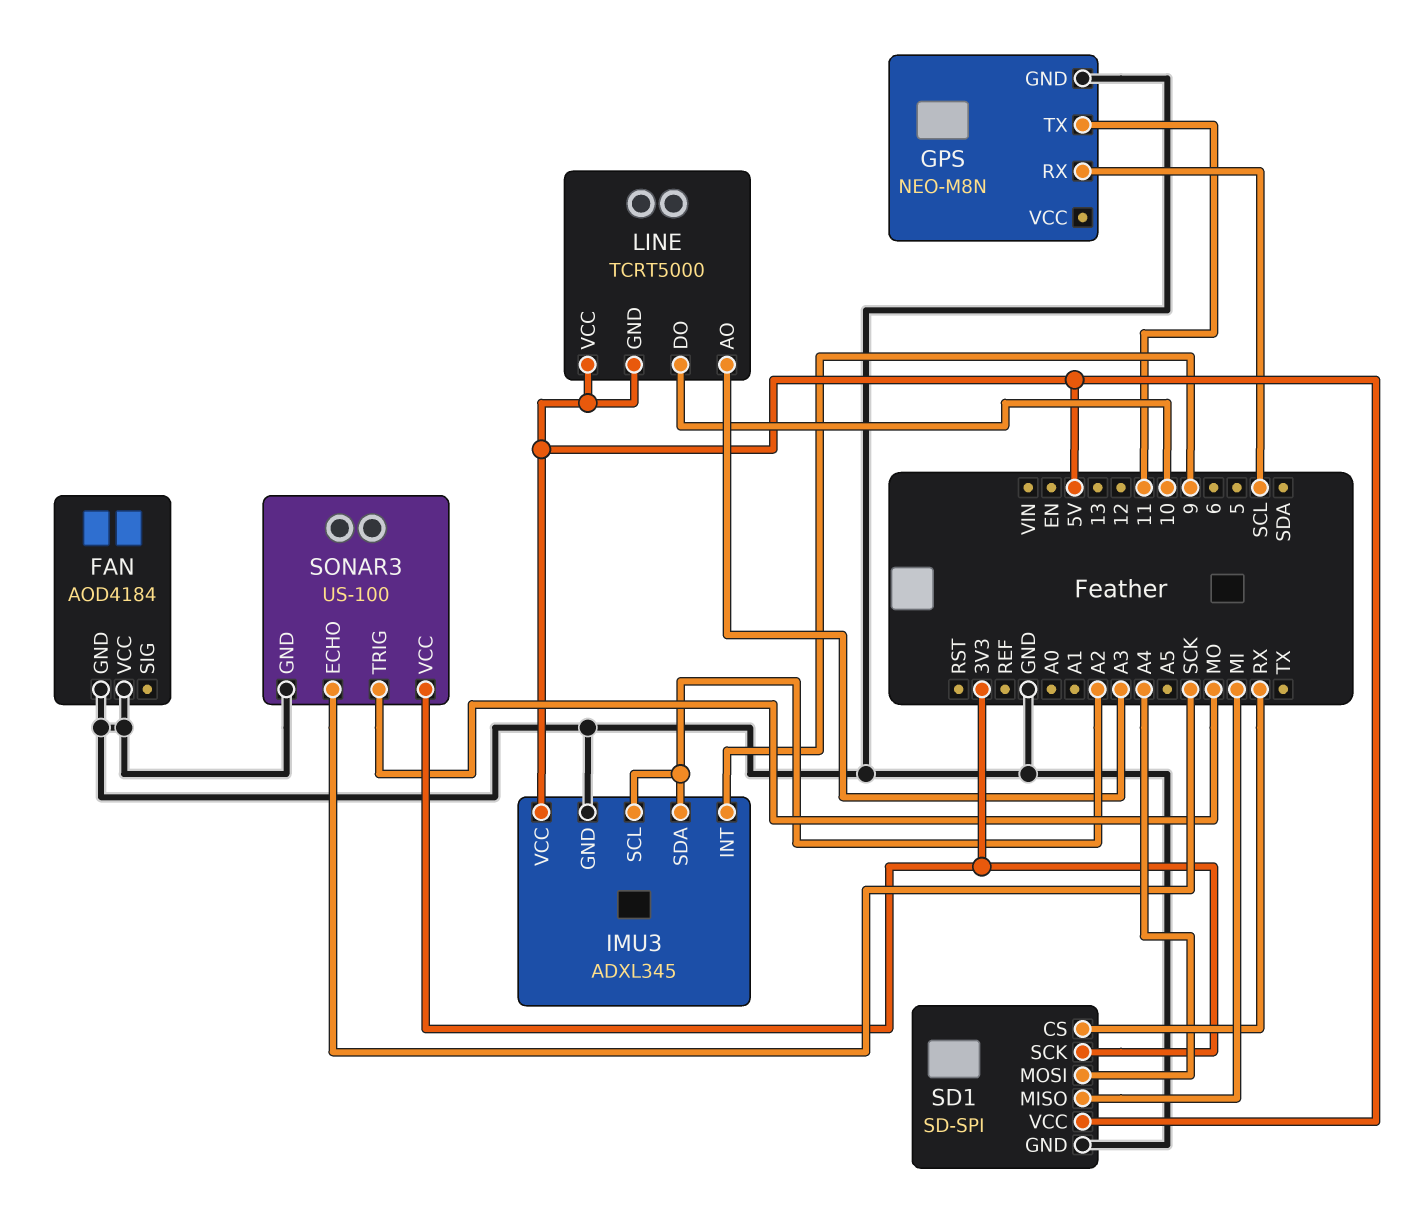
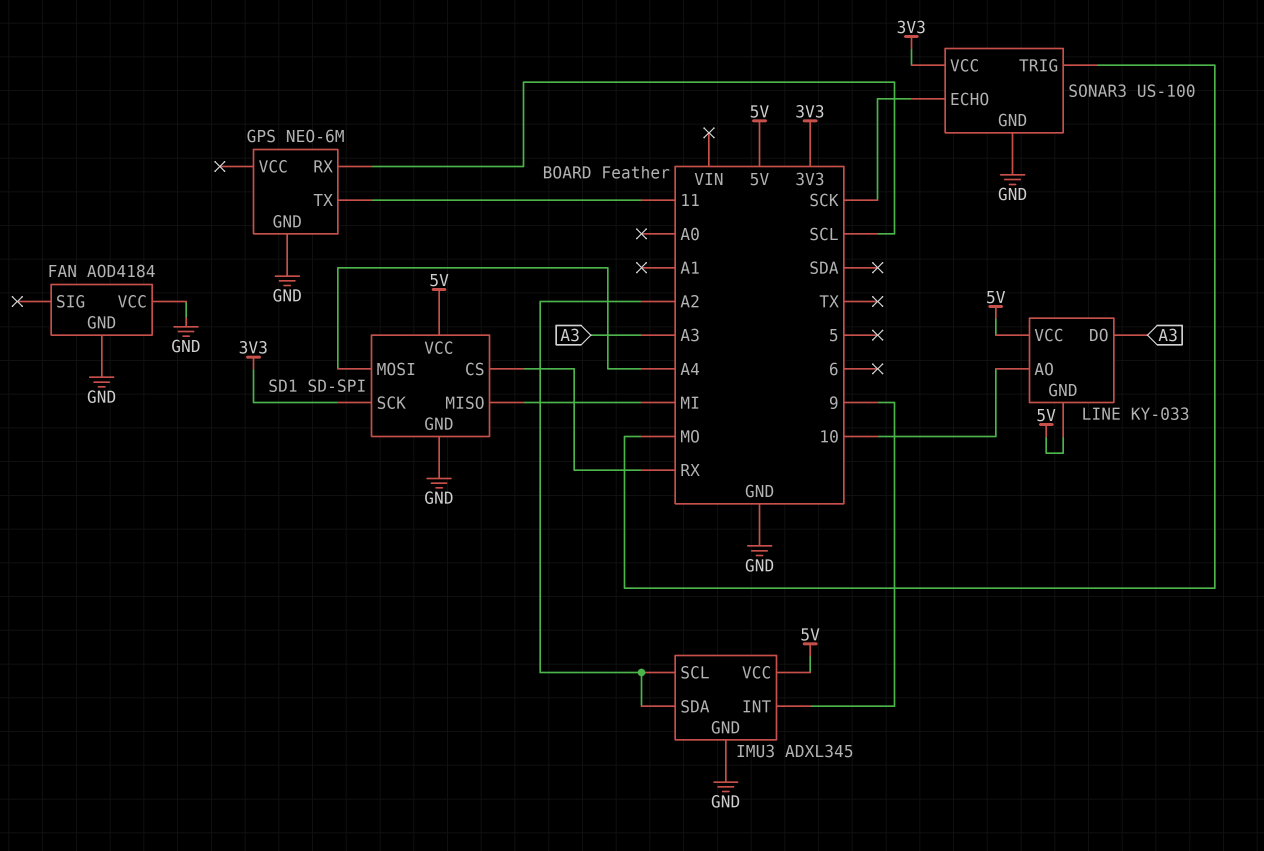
GPS: NEO-M8N -> NEO-6M
LINE: TCRT5000 -> KY-033
LINE pin AO: A3 -> 10
LINE pin DO: 10 -> A3

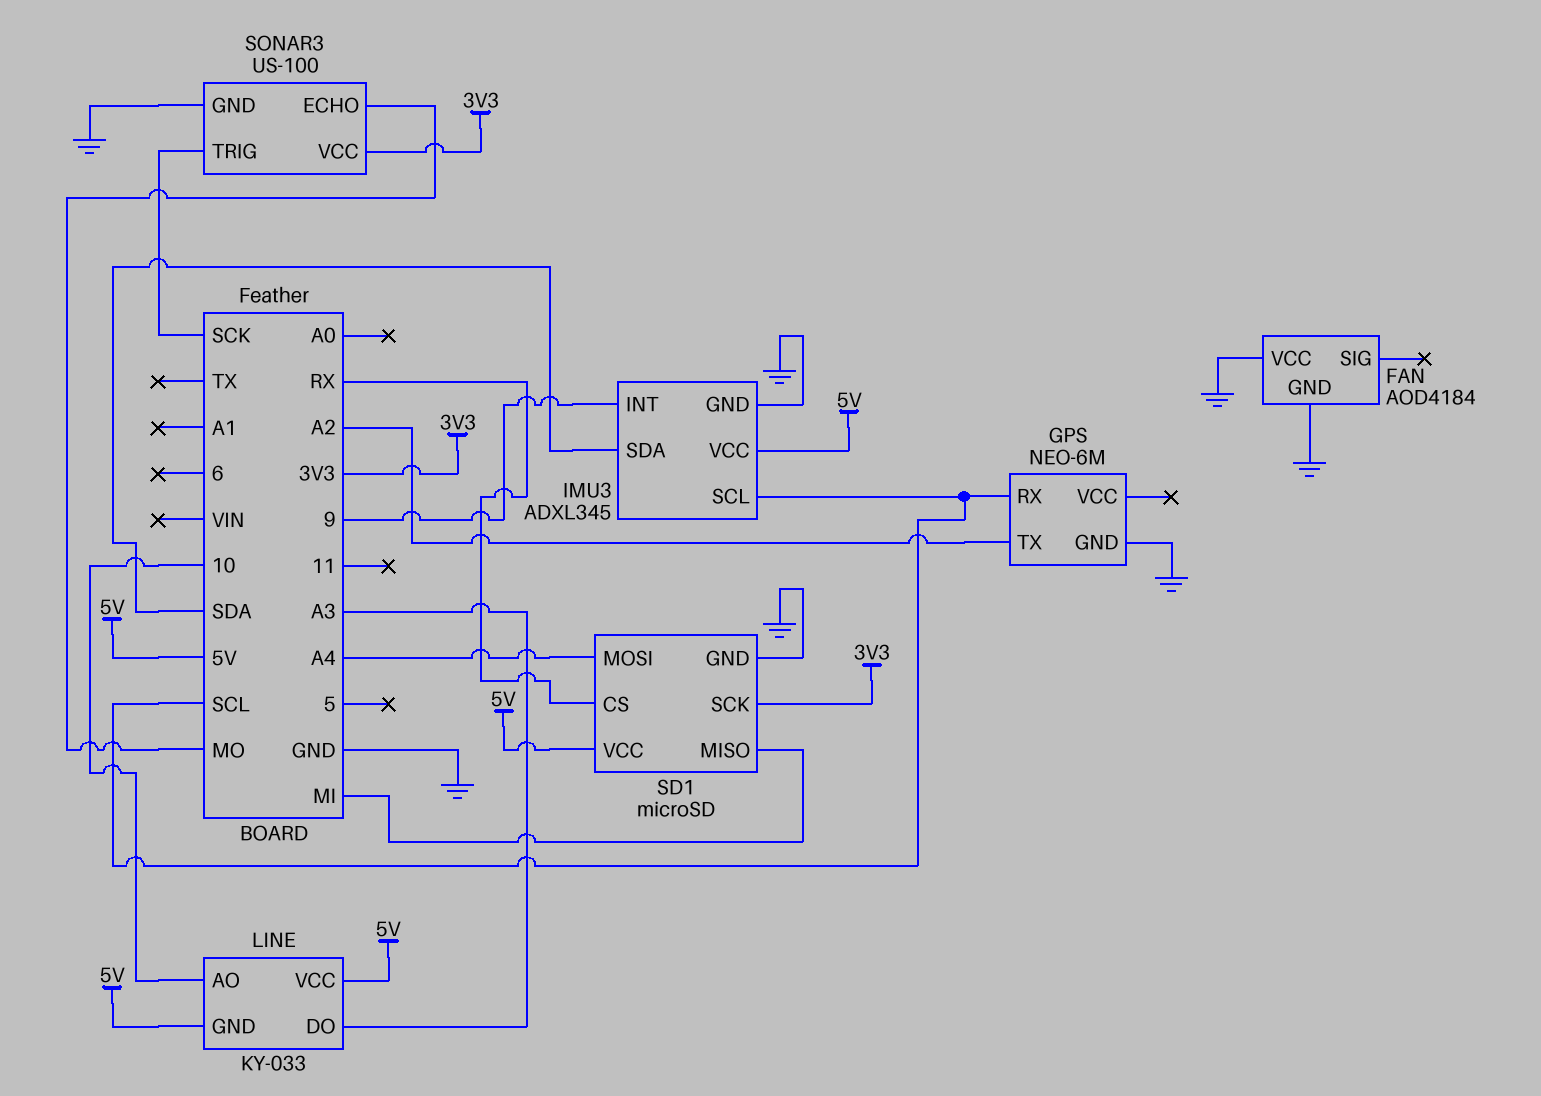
GPS pin TX: 11 -> A2
IMU3 pin SCL: A2 -> SCL
IMU3 pin SDA: A2 -> SDA
SD1: SD-SPI -> microSD
SONAR3 pin ECHO: SCK -> MO
SONAR3 pin TRIG: MO -> SCK

